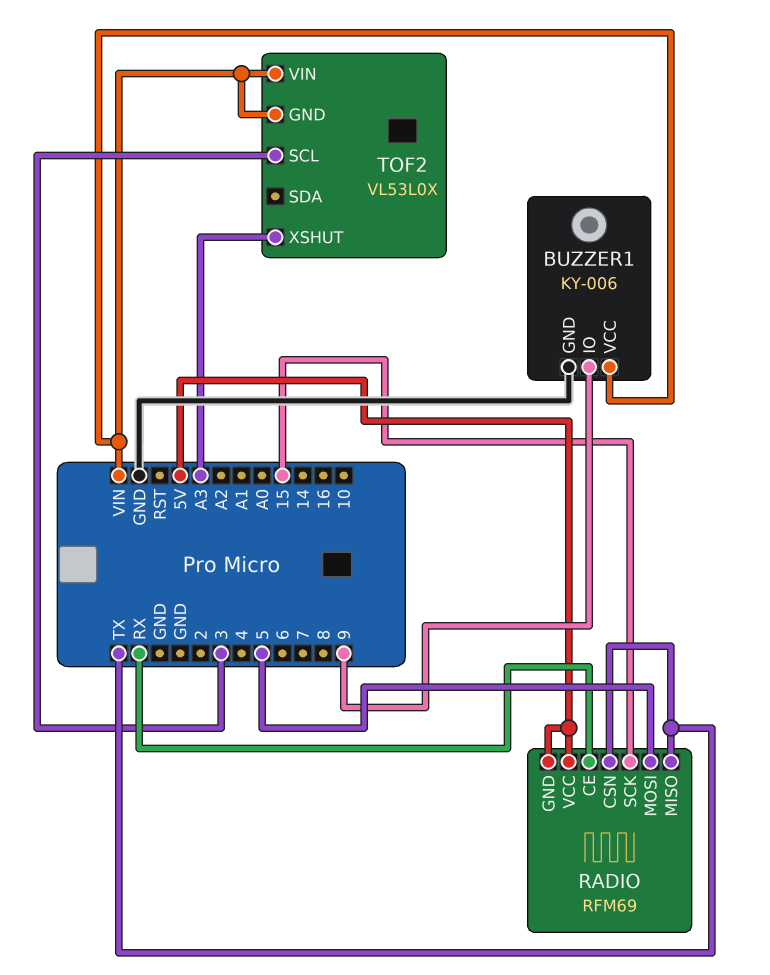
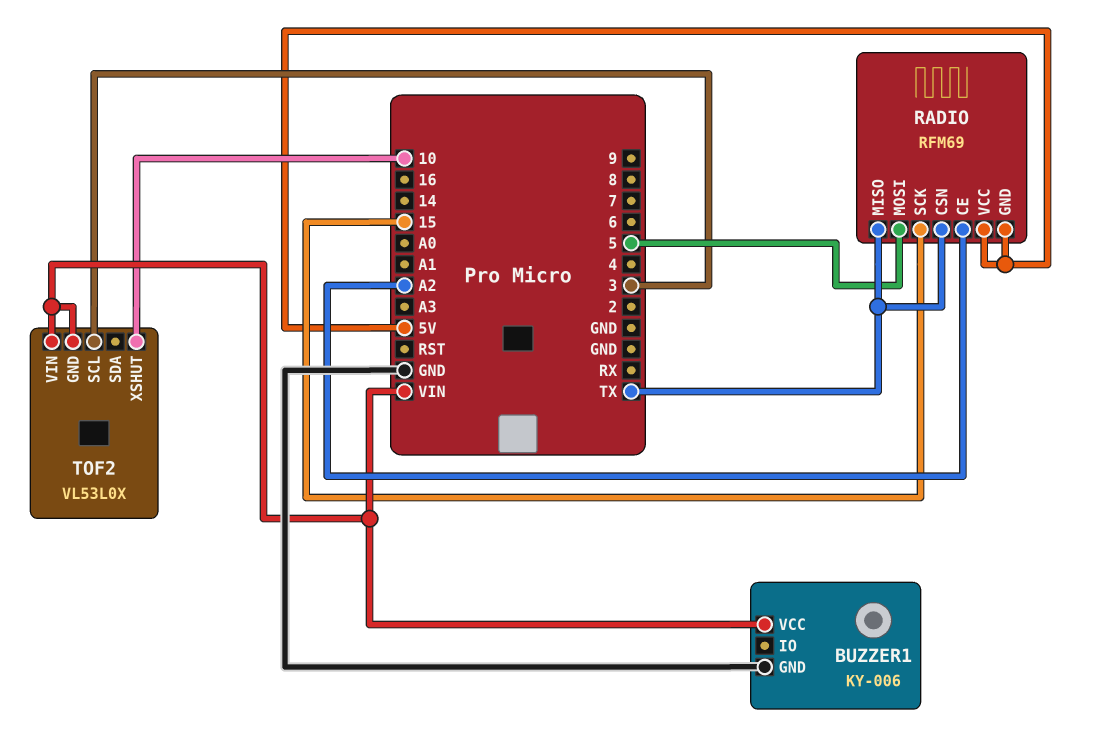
BUZZER1 pin IO: 9 -> none
RADIO pin CE: RX -> A2
TOF2 pin XSHUT: A3 -> 10

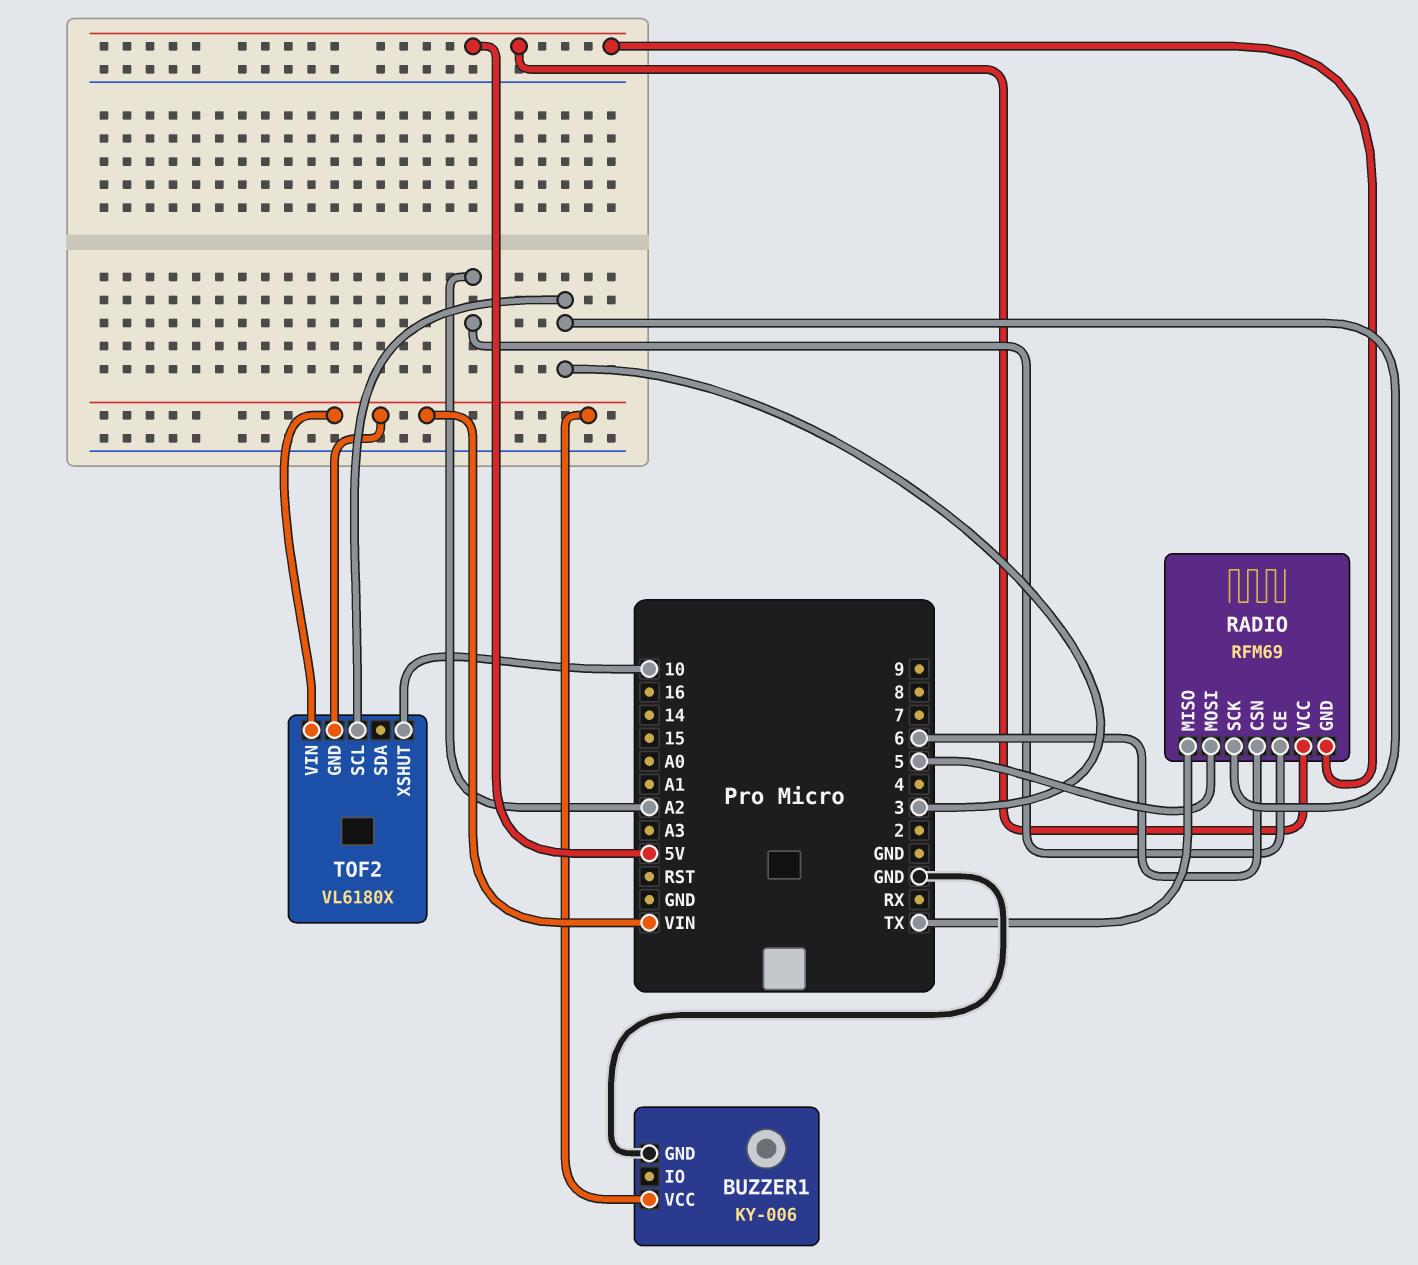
RADIO pin CSN: TX -> 6
RADIO pin SCK: 15 -> 3
TOF2: VL53L0X -> VL6180X

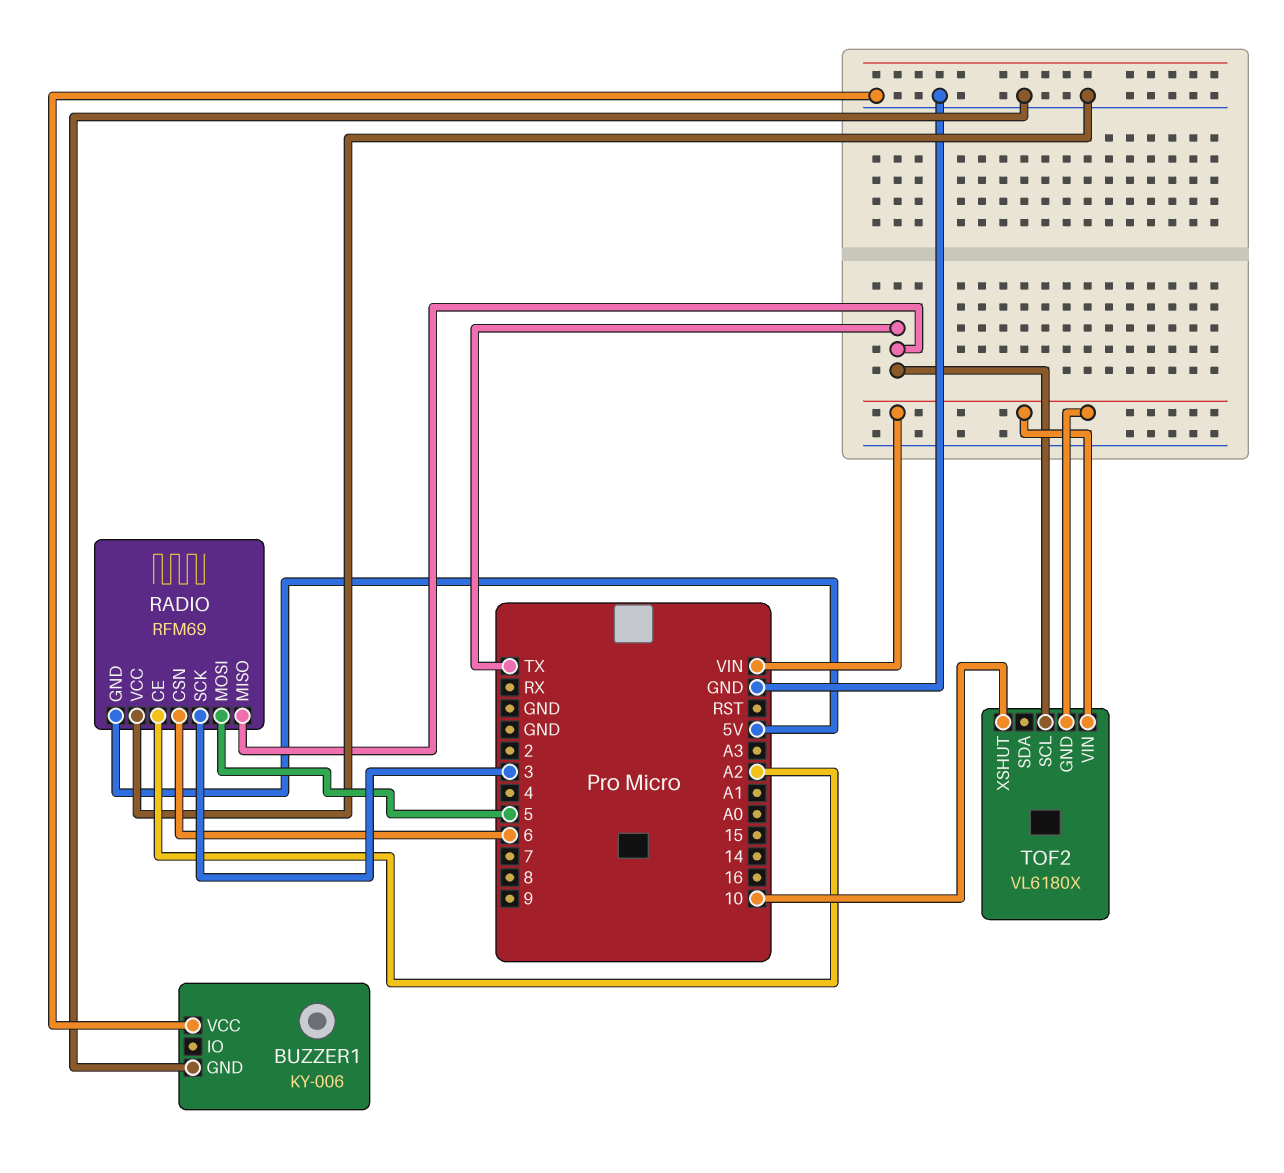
BUZZER1 pin VCC: VIN -> GND
RADIO pin VCC: 5V -> GND
TOF2 pin SCL: 3 -> TX

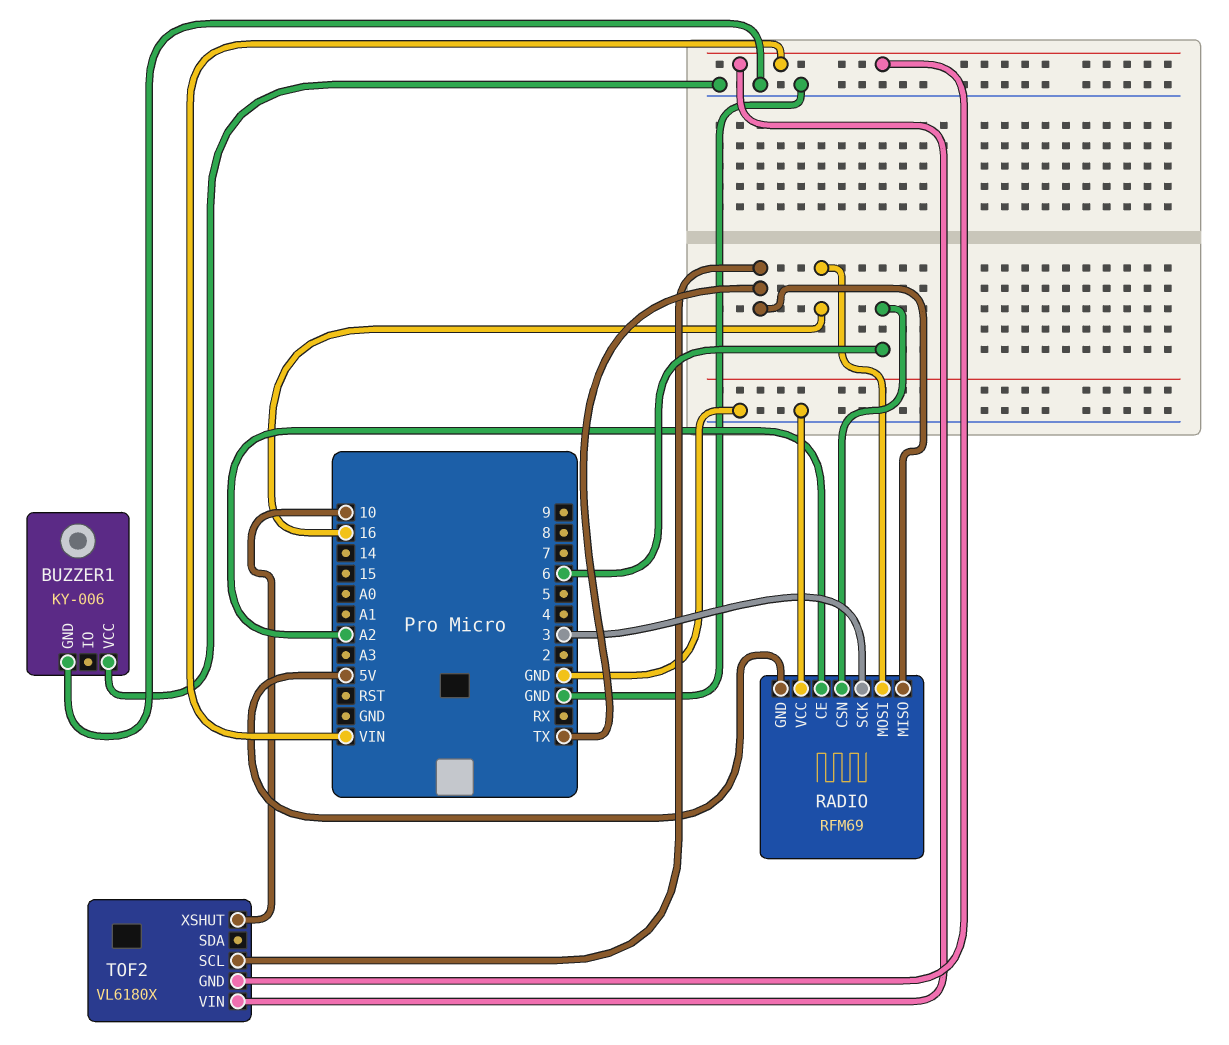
RADIO pin MOSI: 5 -> 16

